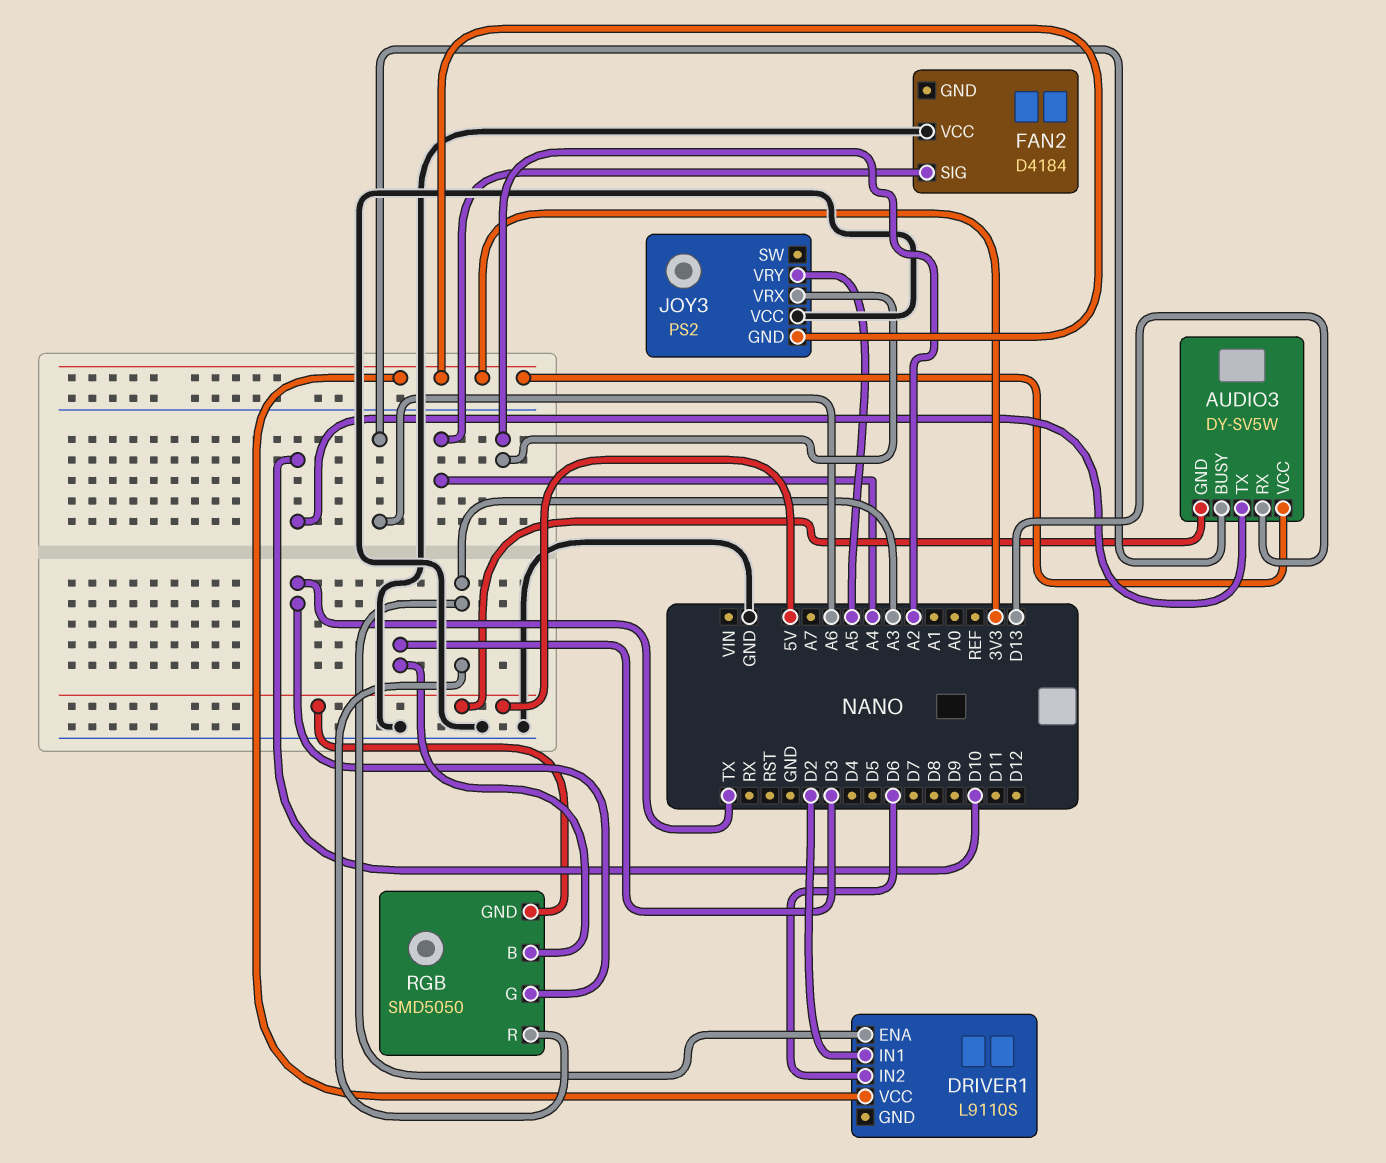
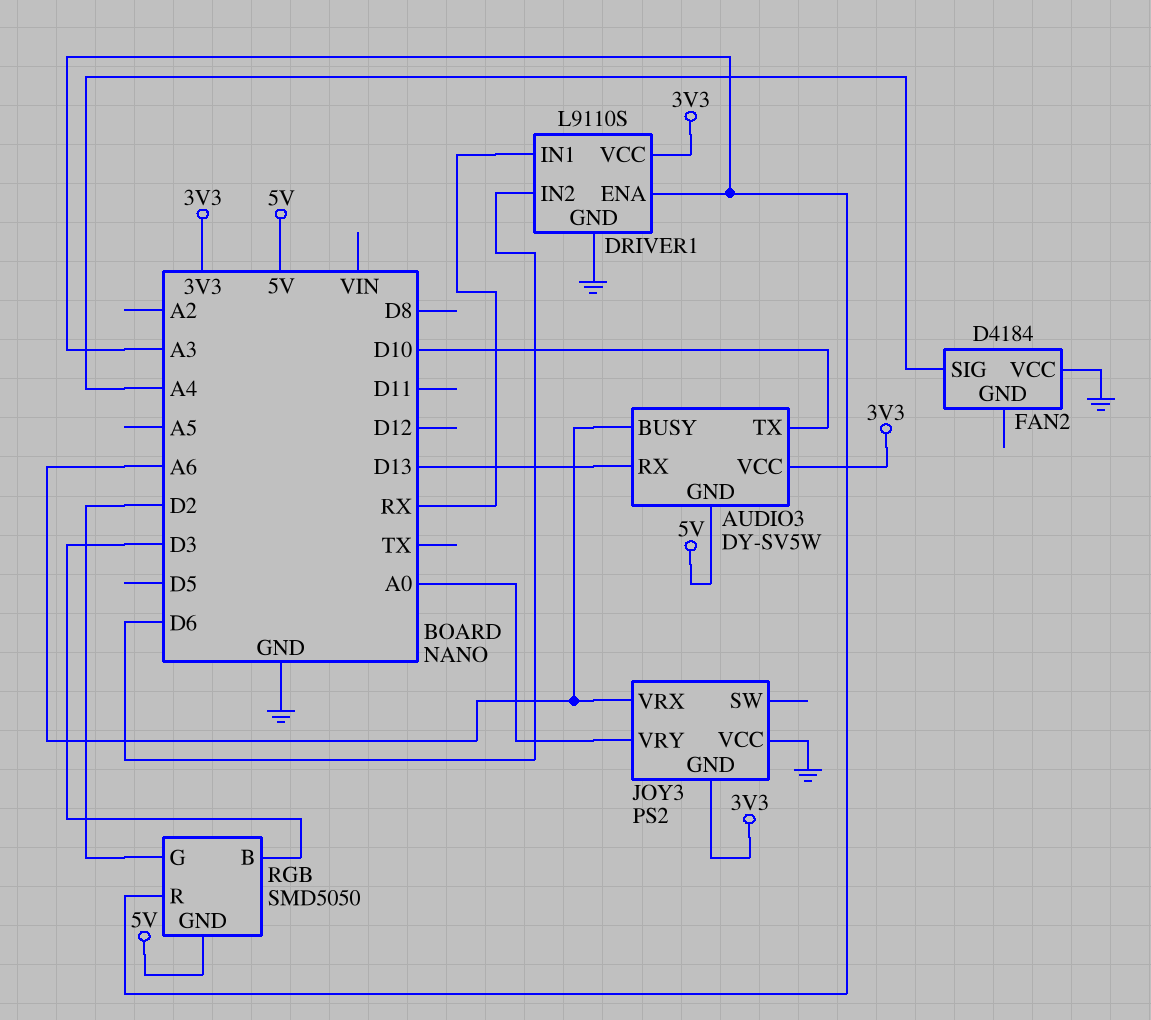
DRIVER1 pin GND: none -> GND
DRIVER1 pin IN1: D2 -> RX
JOY3 pin VRX: A2 -> A6
JOY3 pin VRY: A5 -> A0
RGB pin G: TX -> D2

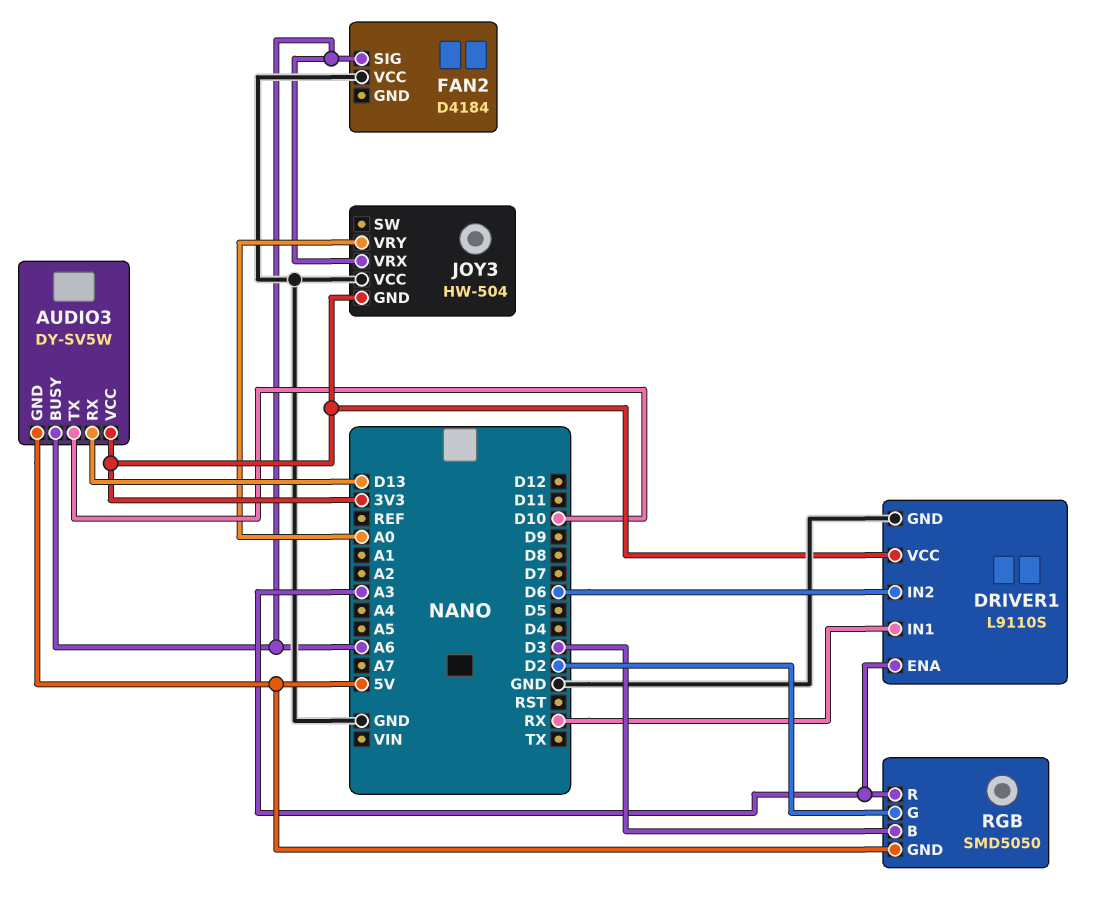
FAN2 pin SIG: A4 -> A6
JOY3: PS2 -> HW-504

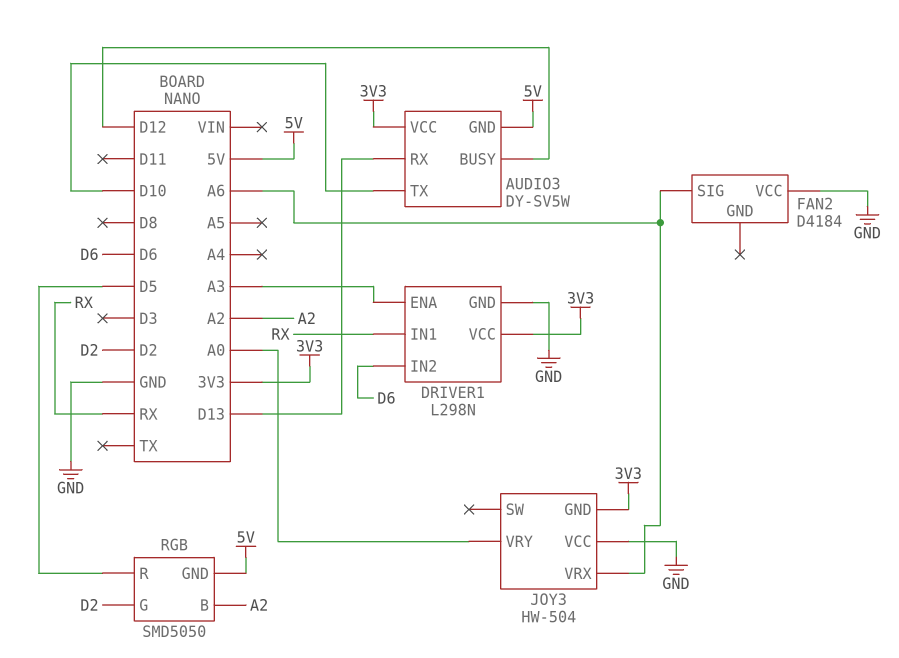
AUDIO3 pin BUSY: A6 -> D12
DRIVER1: L9110S -> L298N
RGB pin B: D3 -> A2
RGB pin R: A3 -> D5

